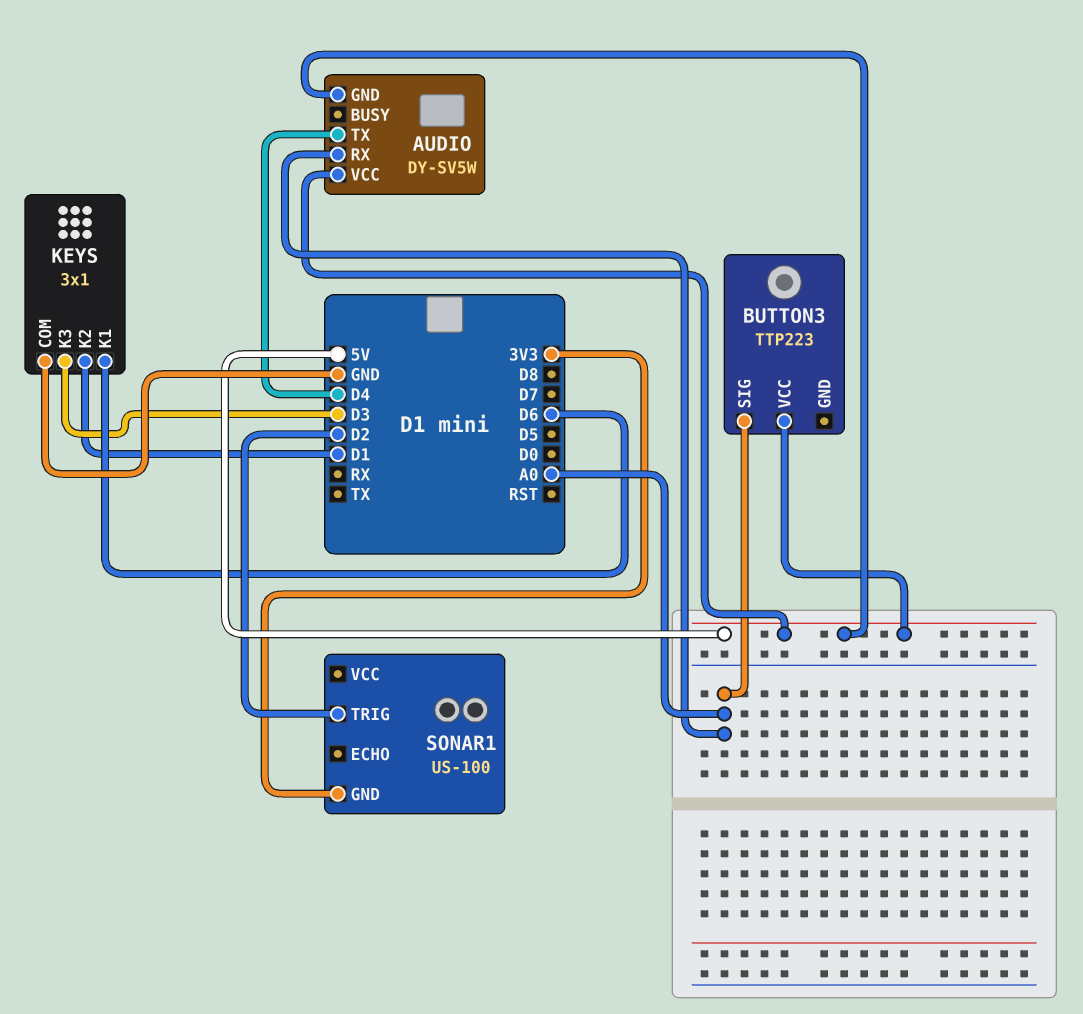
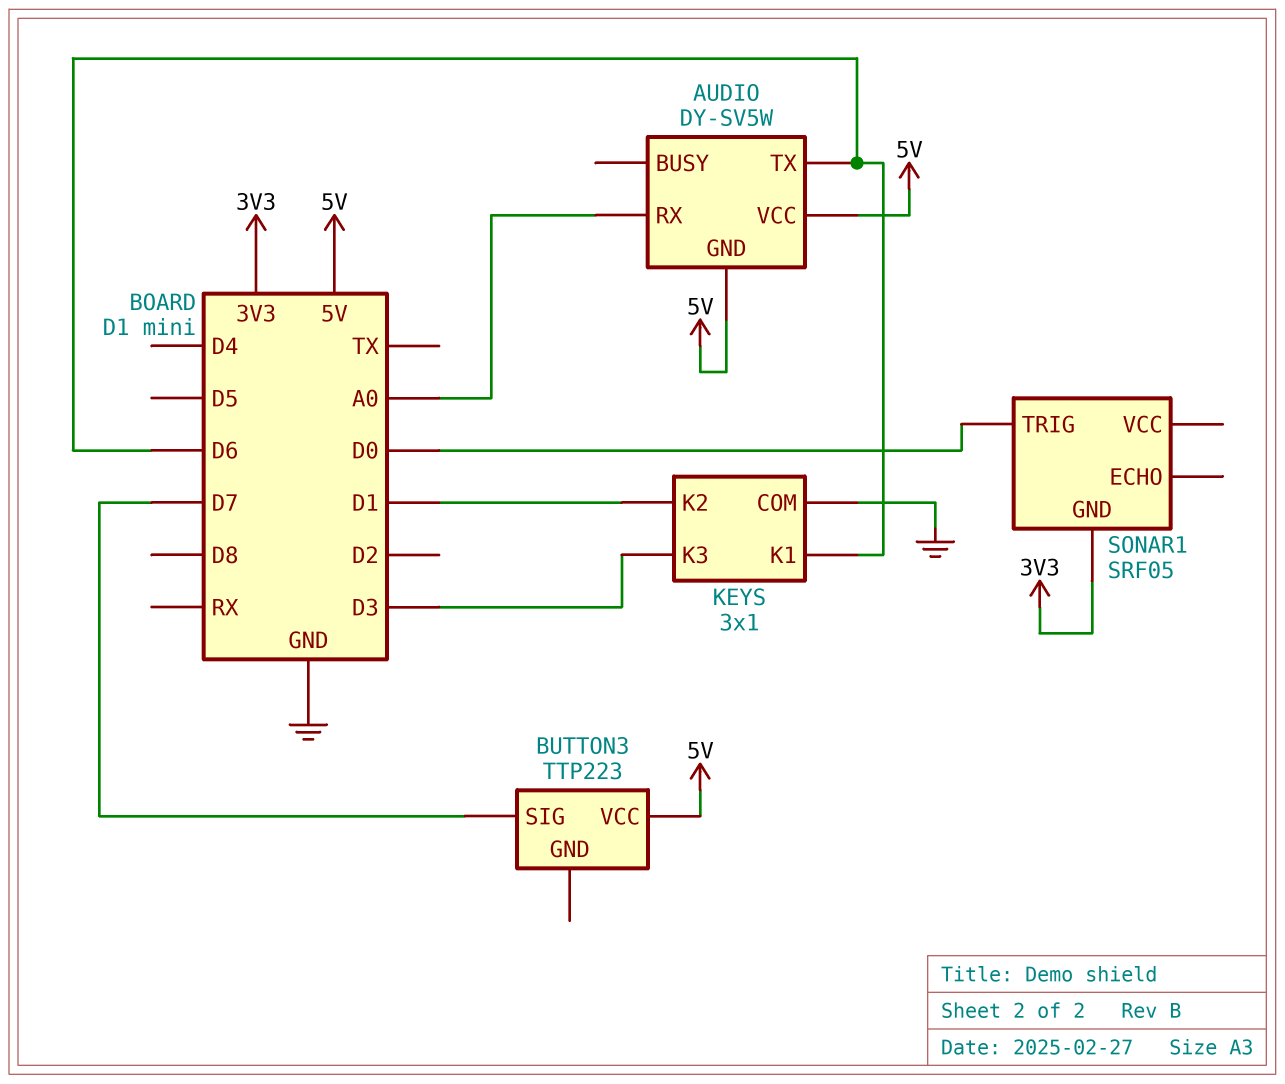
AUDIO pin TX: D4 -> D6
BUTTON3 pin SIG: A0 -> D7
SONAR1: US-100 -> SRF05
SONAR1 pin TRIG: D2 -> D0

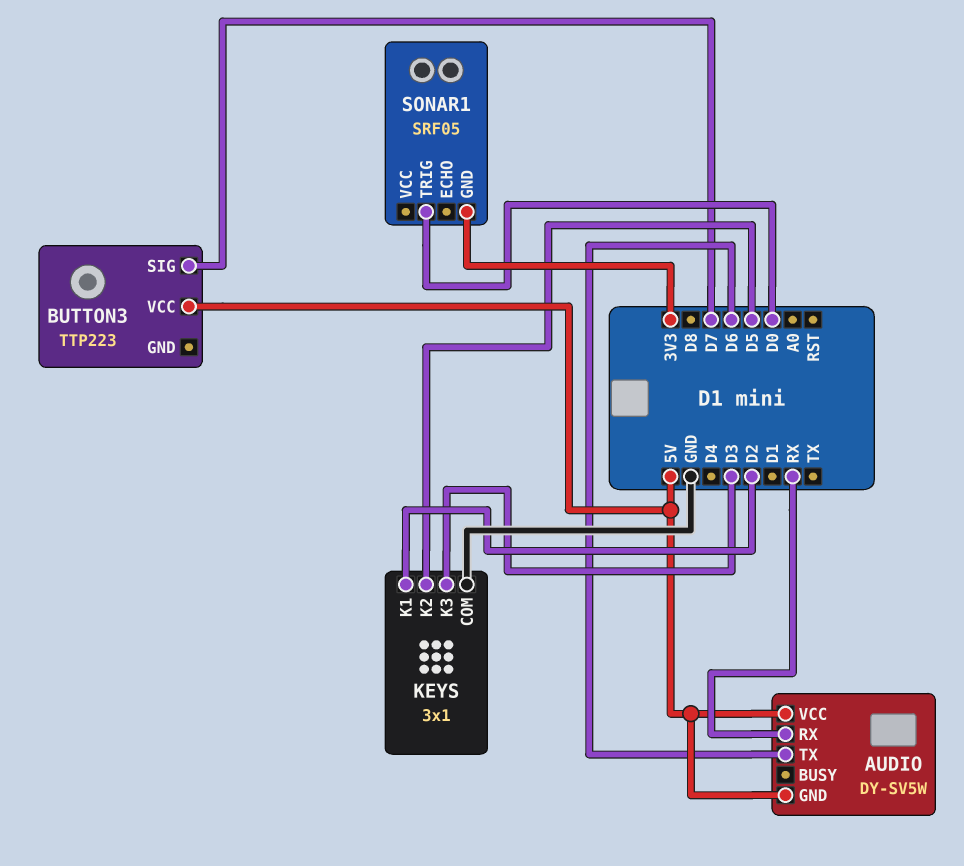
AUDIO pin RX: A0 -> RX
KEYS pin K1: D6 -> D2
KEYS pin K2: D1 -> D5

